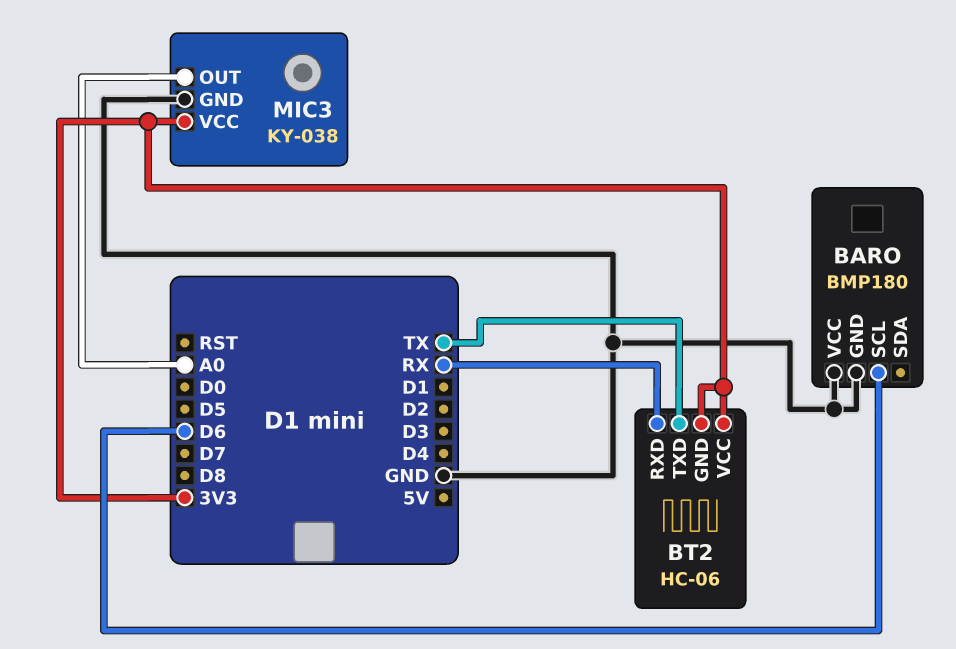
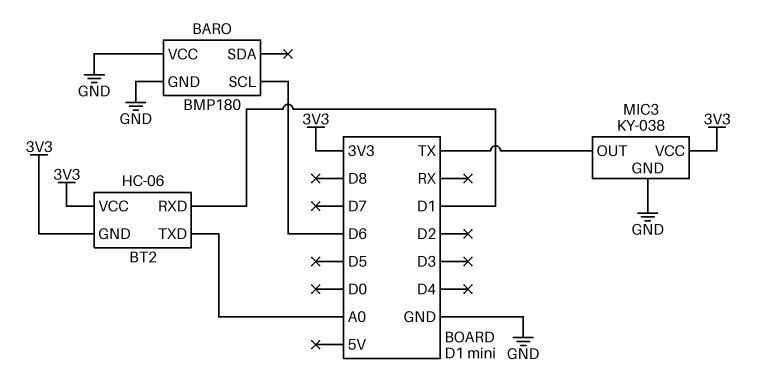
BT2 pin RXD: RX -> D1
BT2 pin TXD: TX -> A0
MIC3 pin OUT: A0 -> TX

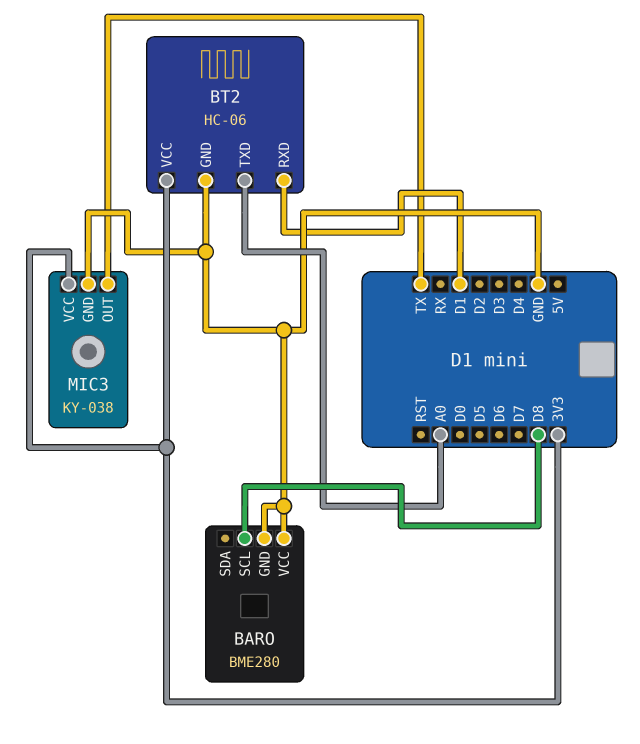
BARO: BMP180 -> BME280
BARO pin SCL: D6 -> D8
BT2 pin GND: 3V3 -> GND

